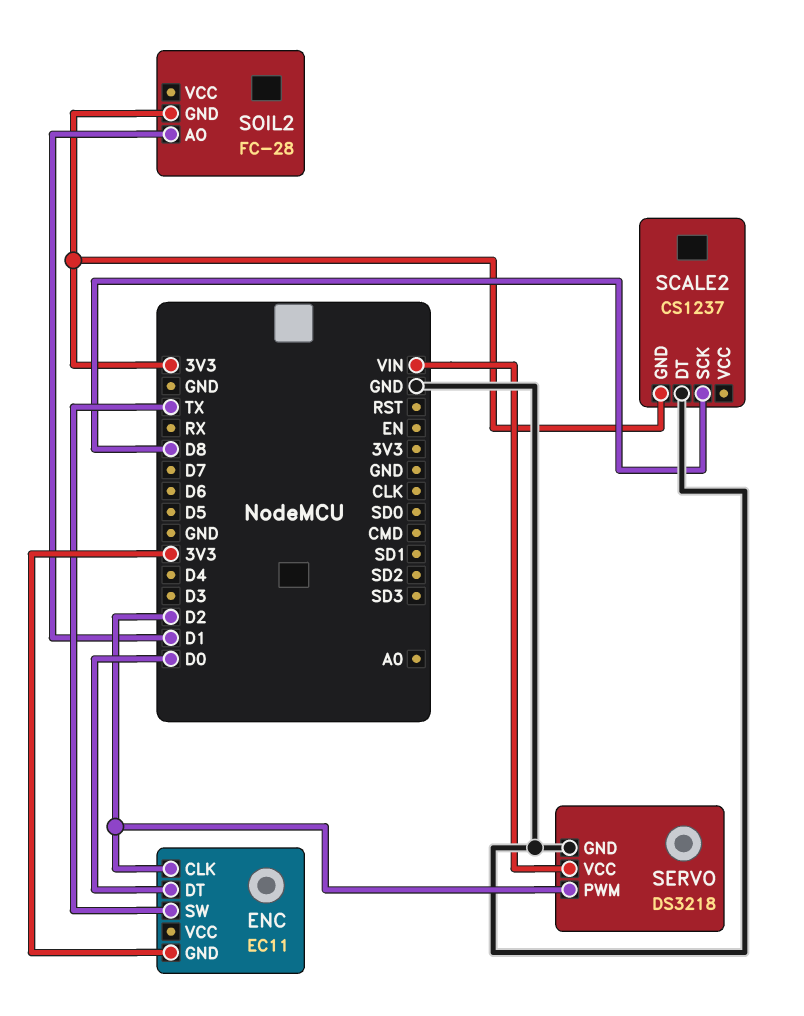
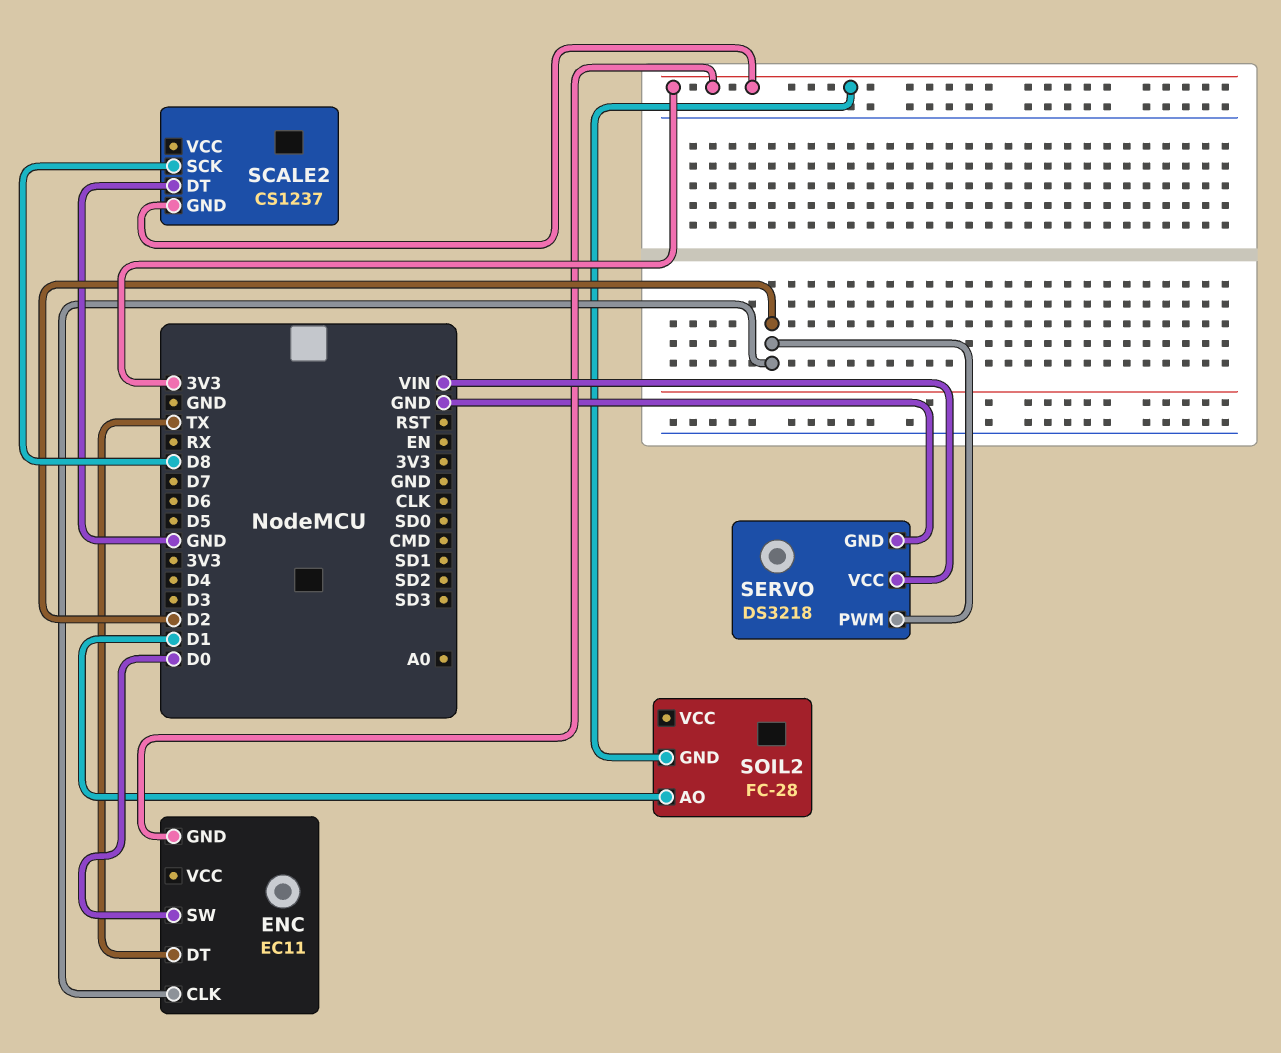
ENC pin DT: D0 -> TX
ENC pin SW: TX -> D0

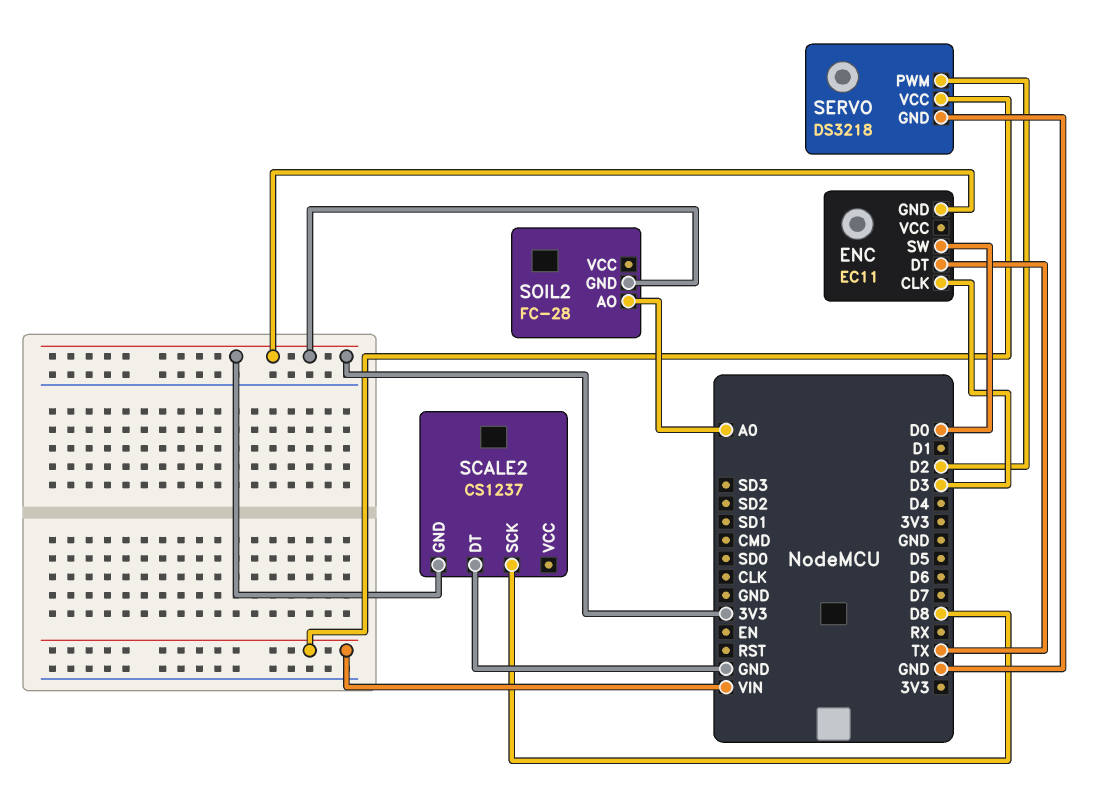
ENC pin CLK: D2 -> D3
SOIL2 pin AO: D1 -> A0

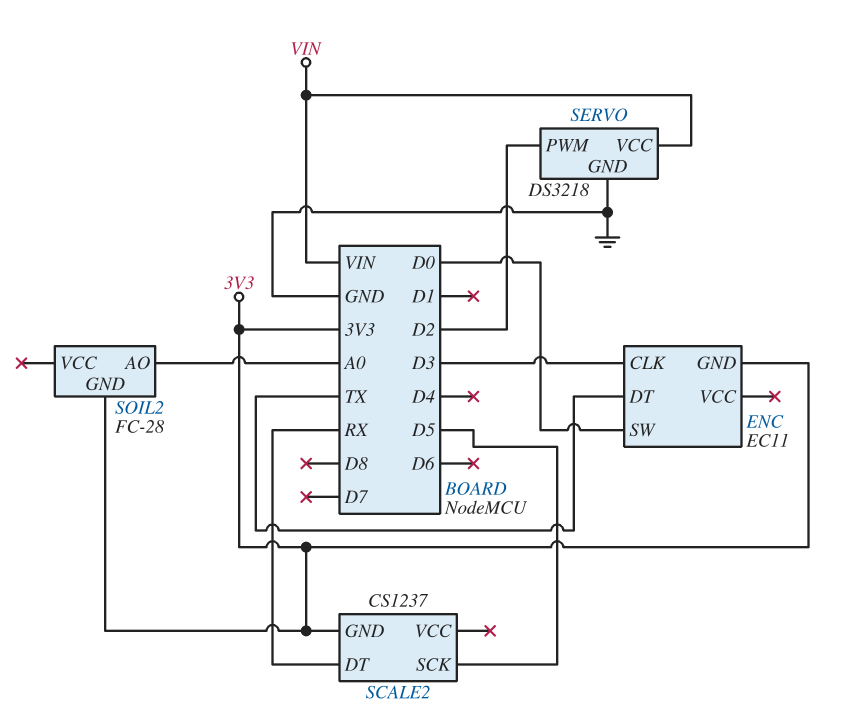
SCALE2 pin DT: GND -> RX
SCALE2 pin SCK: D8 -> D5

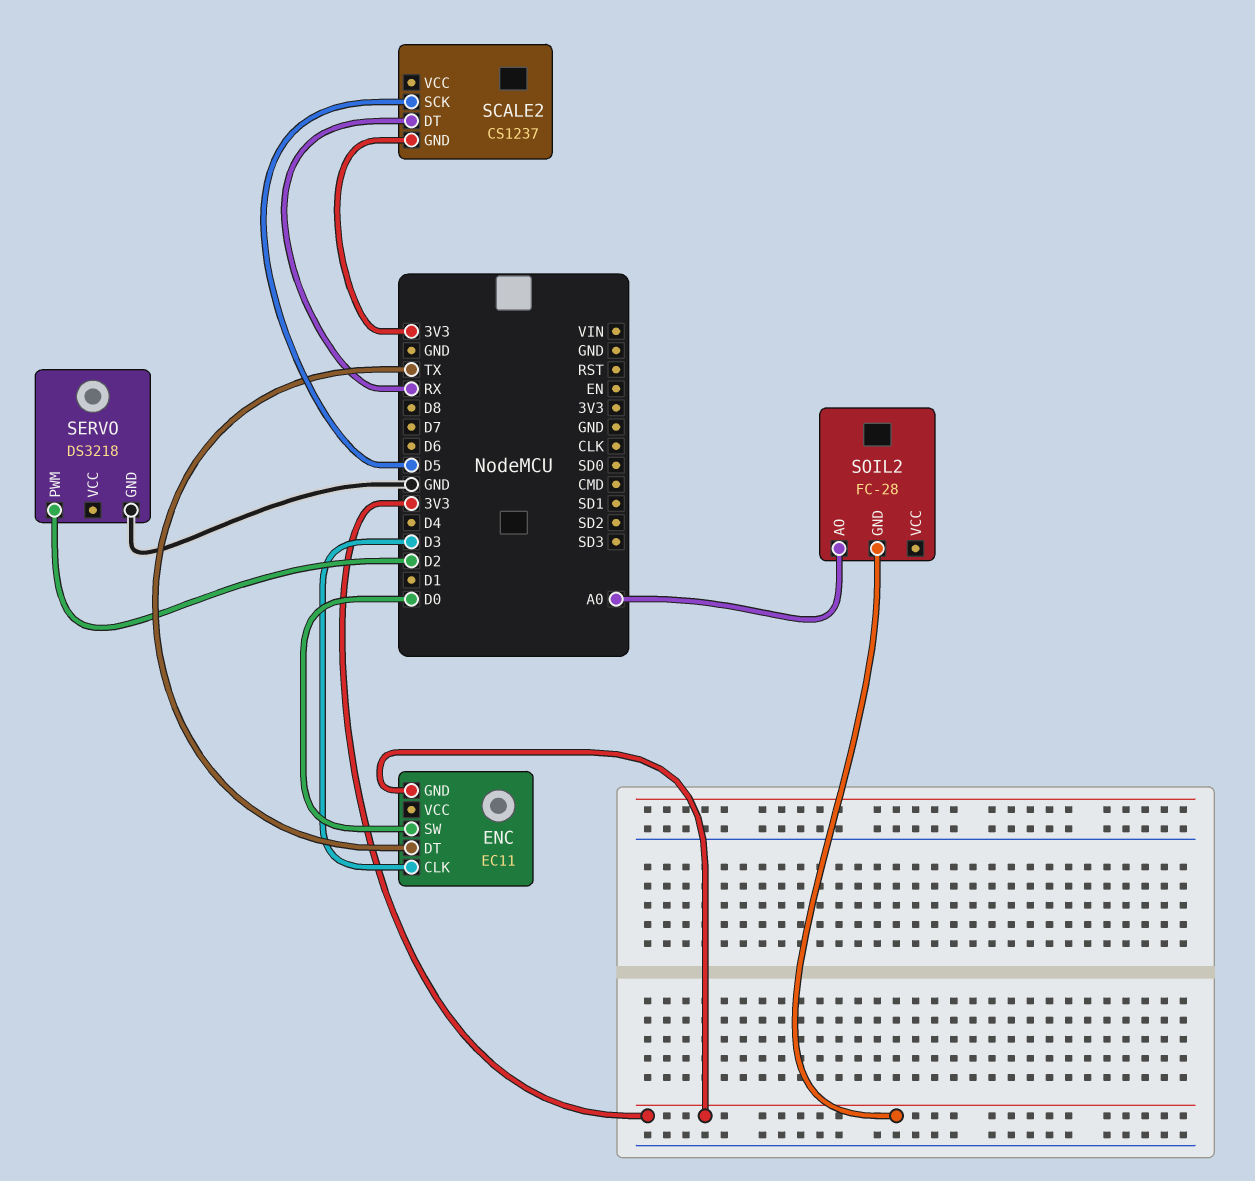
SERVO pin VCC: VIN -> none

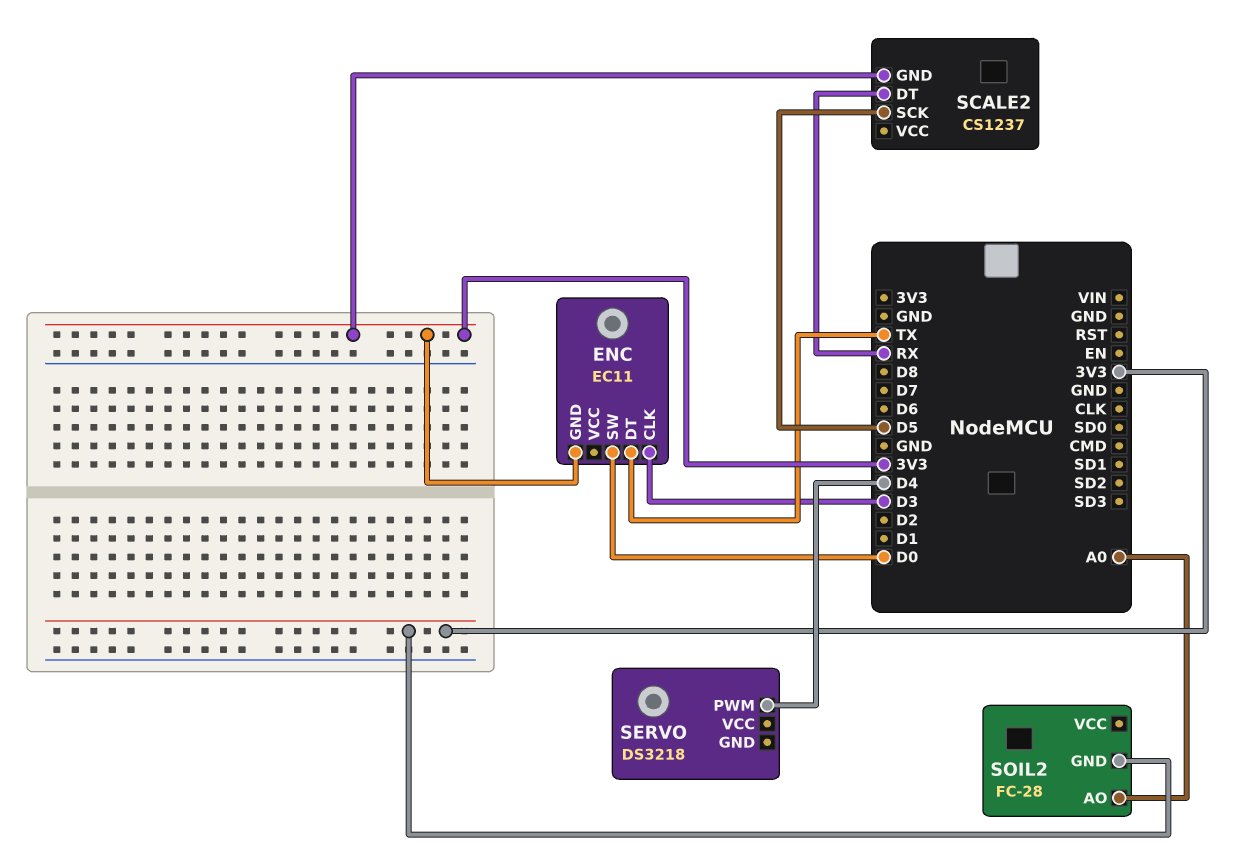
SERVO pin GND: GND -> none
SERVO pin PWM: D2 -> D4

